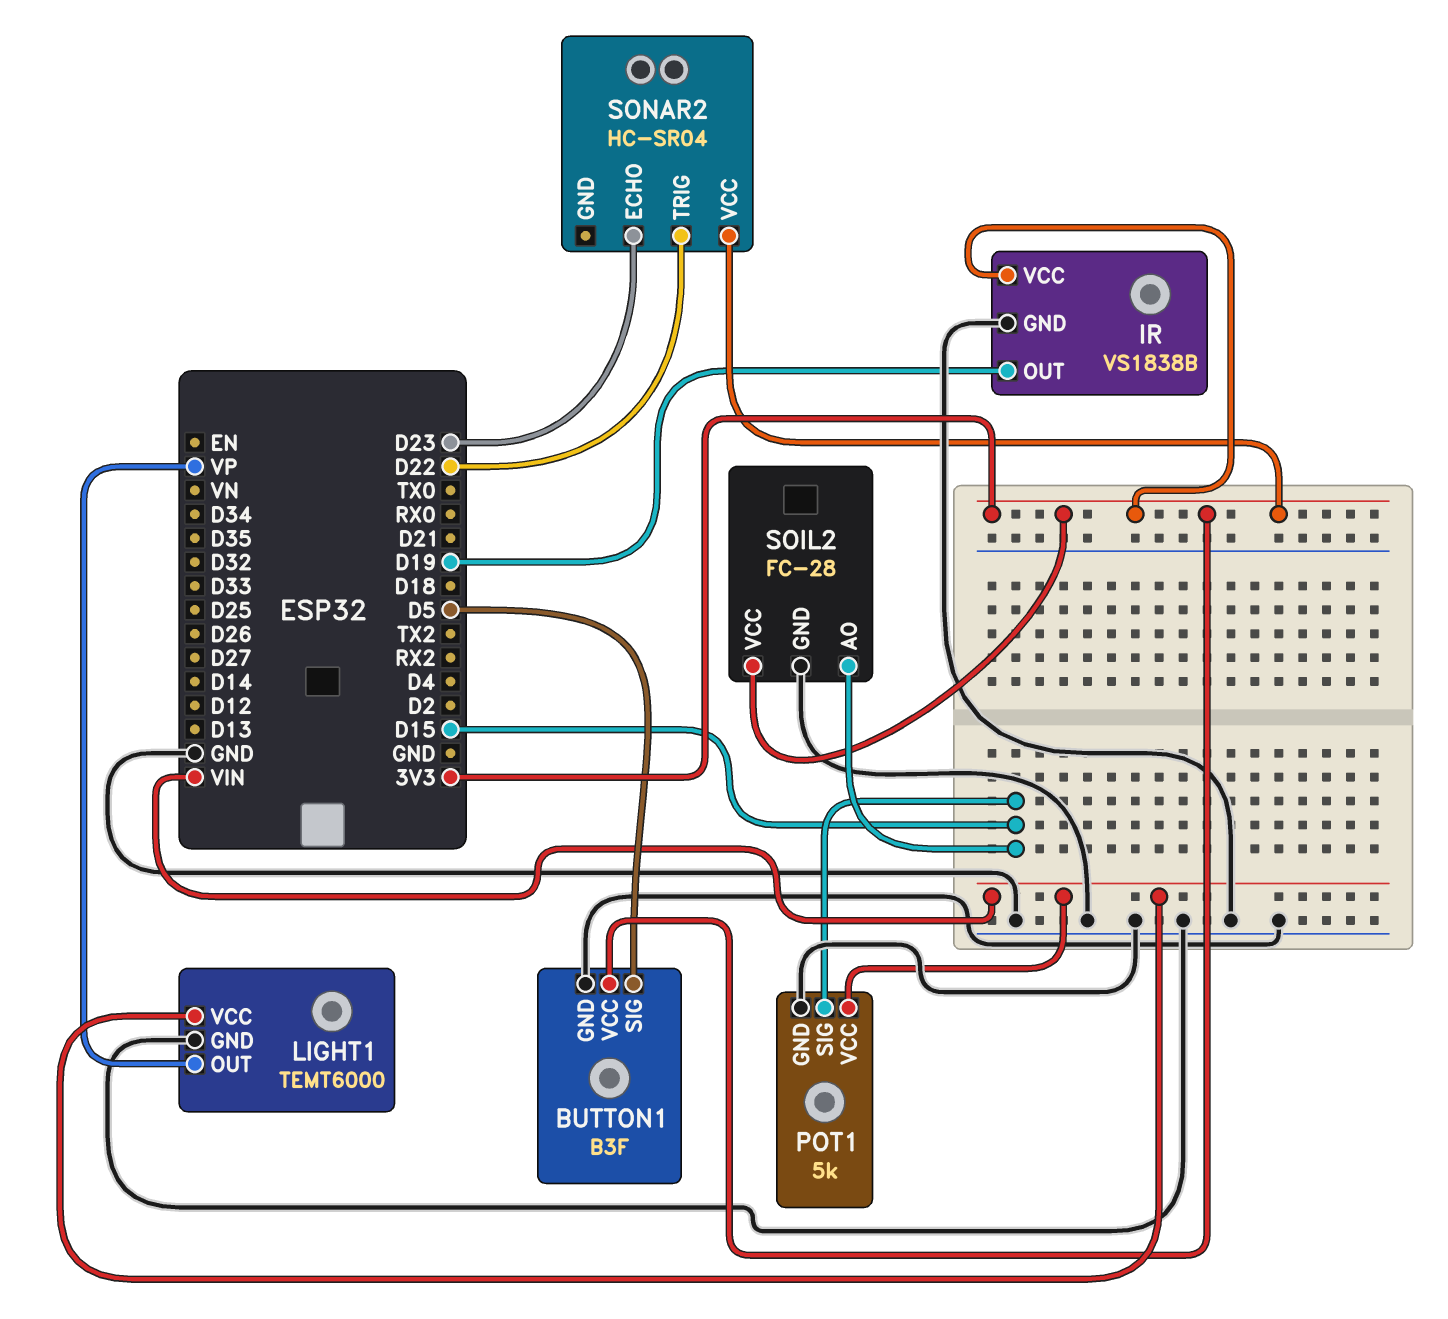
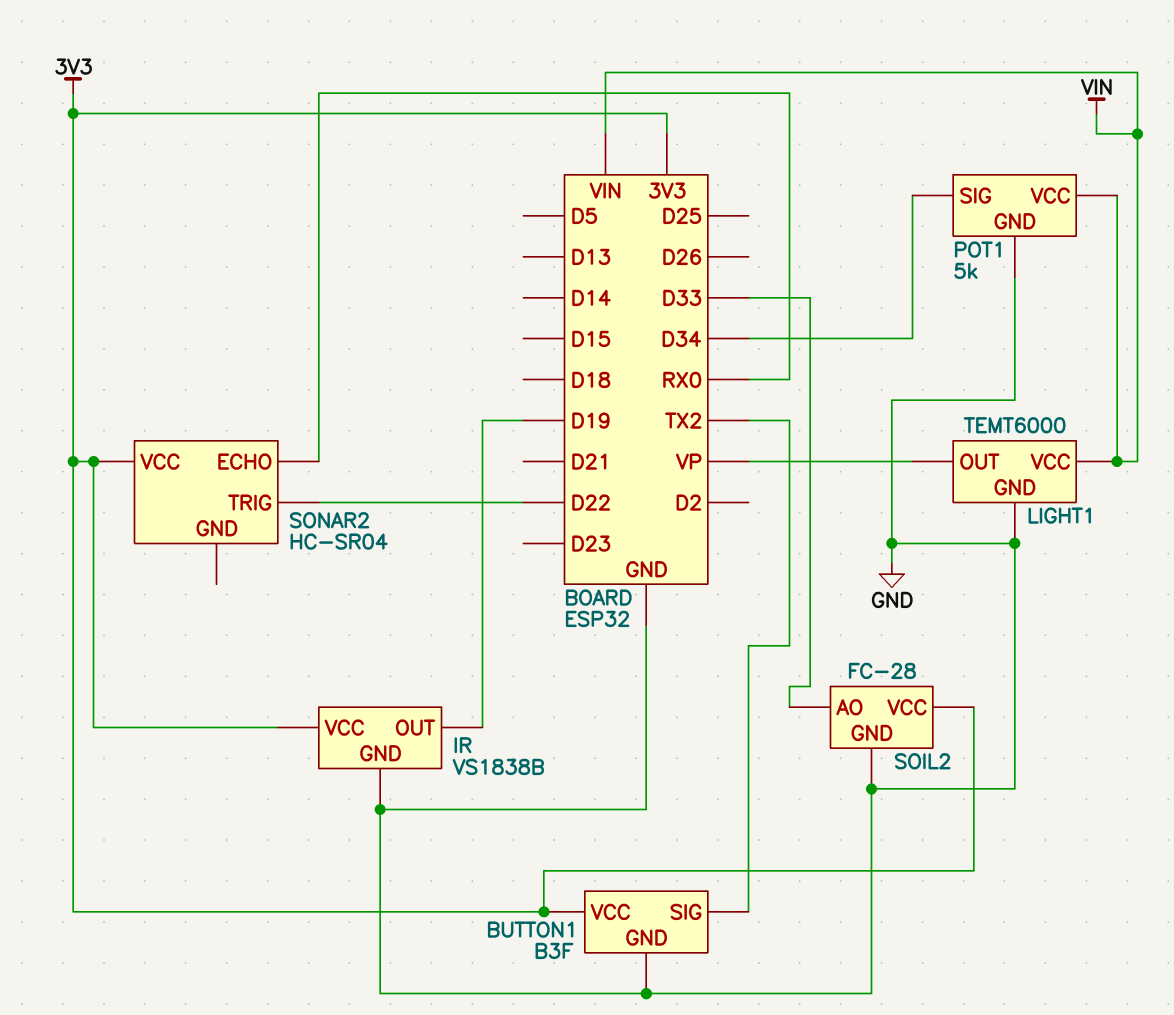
BUTTON1 pin SIG: D5 -> TX2
POT1 pin SIG: D15 -> D34
SOIL2 pin AO: D15 -> D33
SONAR2 pin ECHO: D23 -> RX0

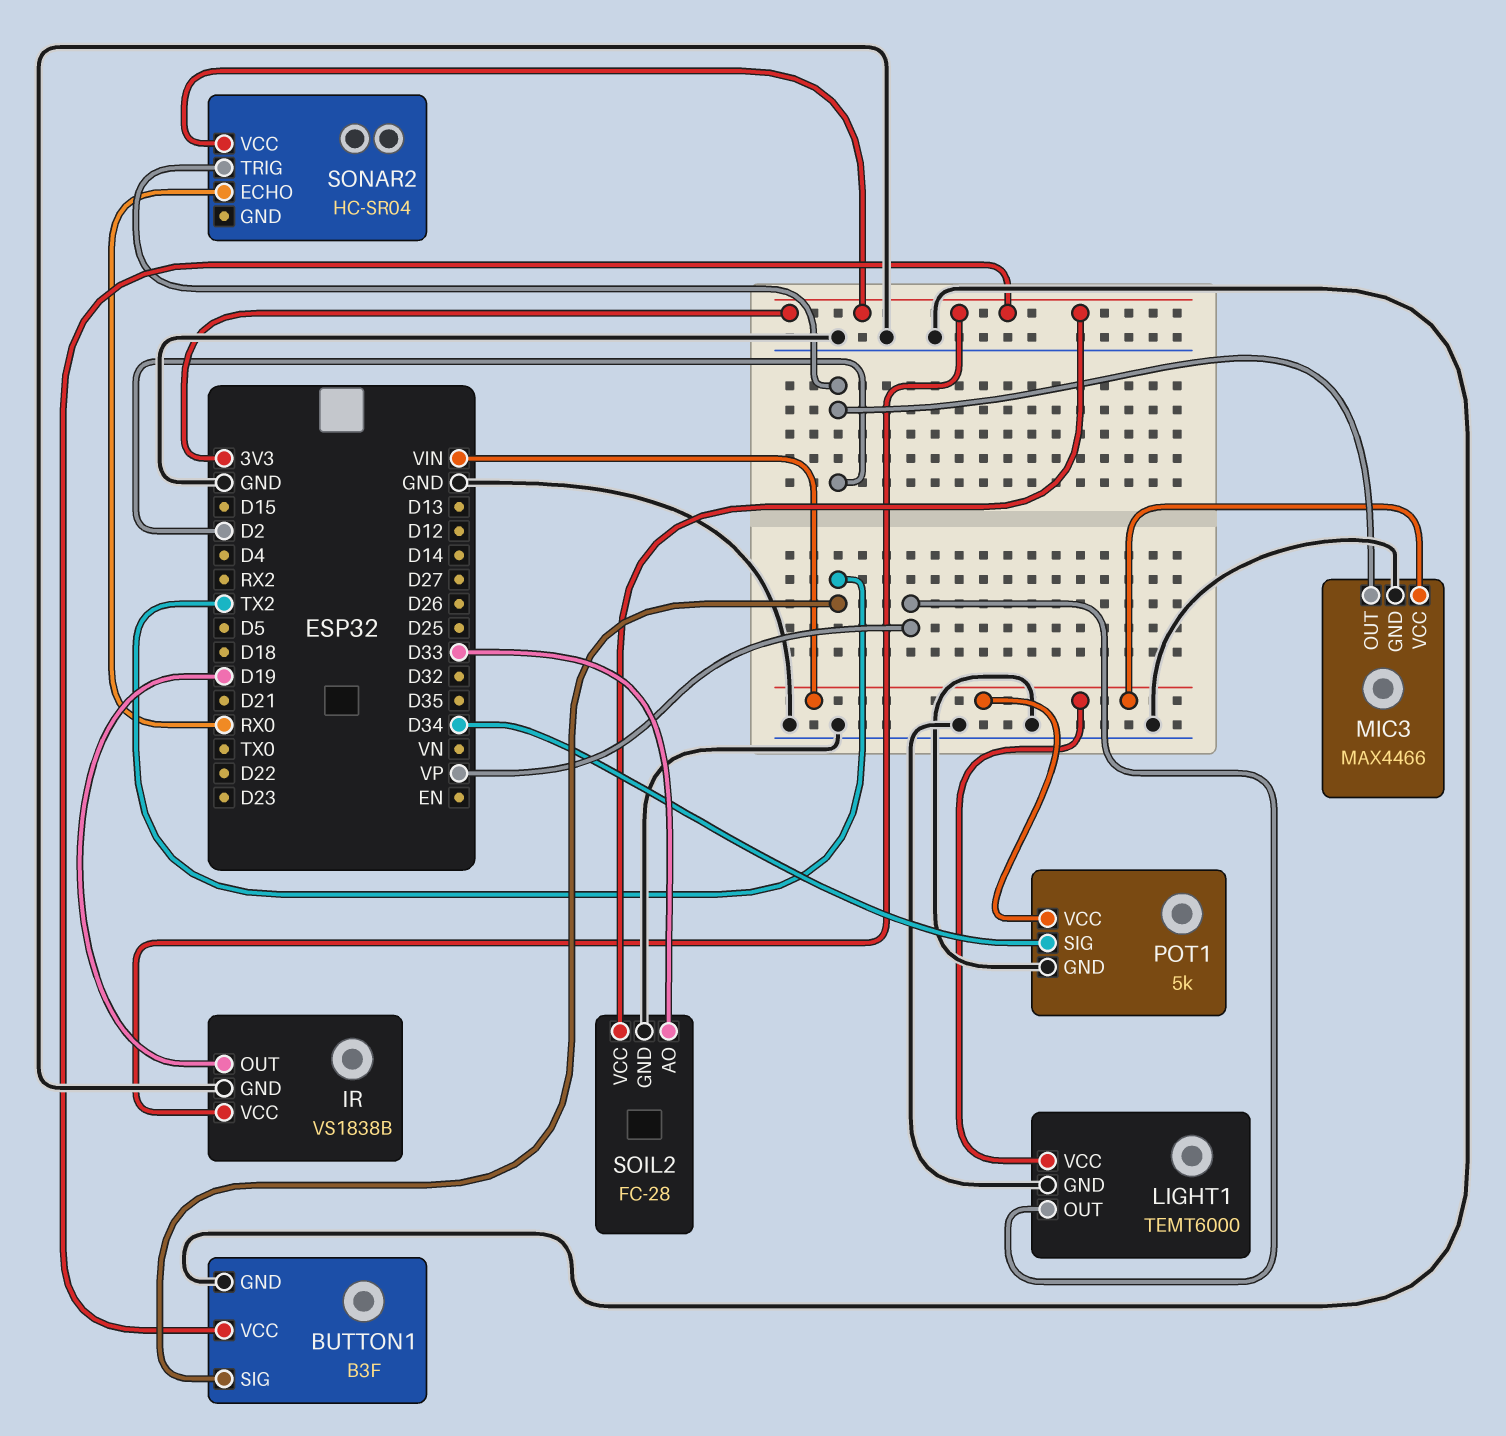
MIC3: none -> MAX4466
MIC3 pin GND: none -> GND
MIC3 pin OUT: none -> D2
MIC3 pin VCC: none -> VIN
SONAR2 pin TRIG: D22 -> D2

